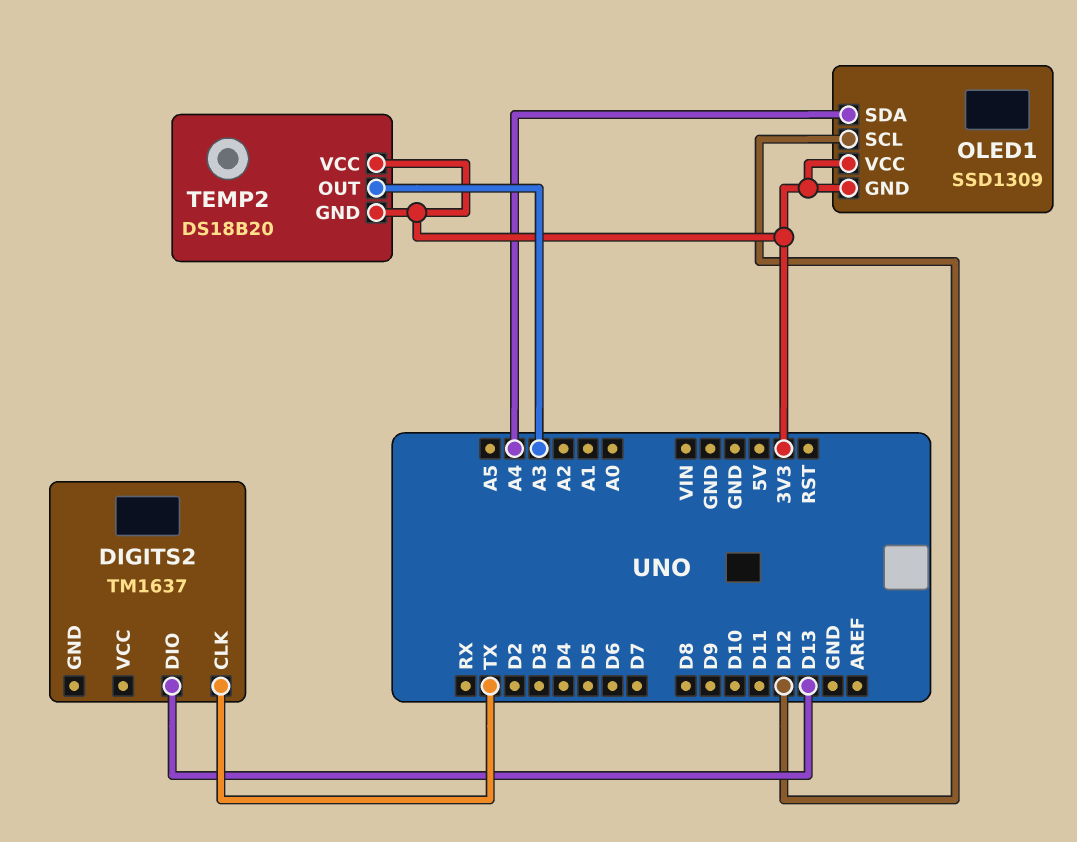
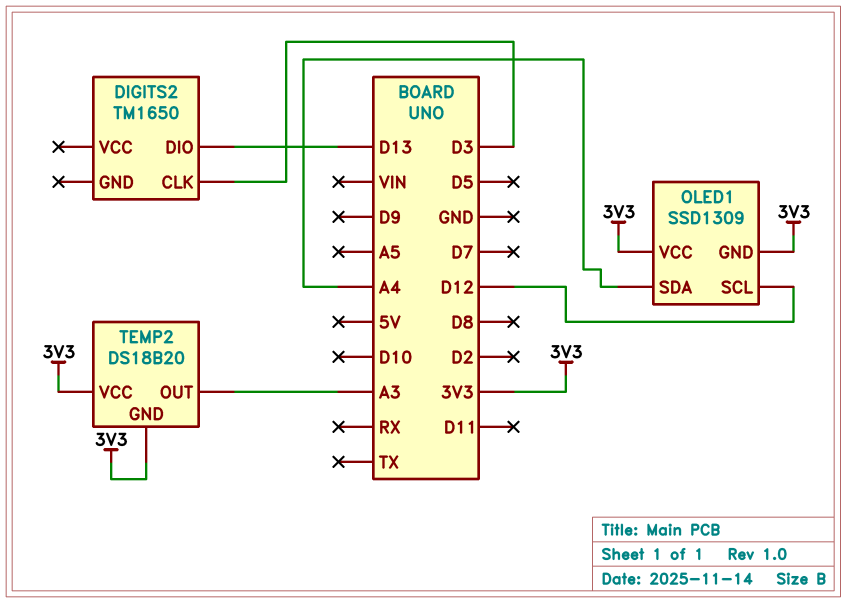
DIGITS2: TM1637 -> TM1650
DIGITS2 pin CLK: TX -> D3

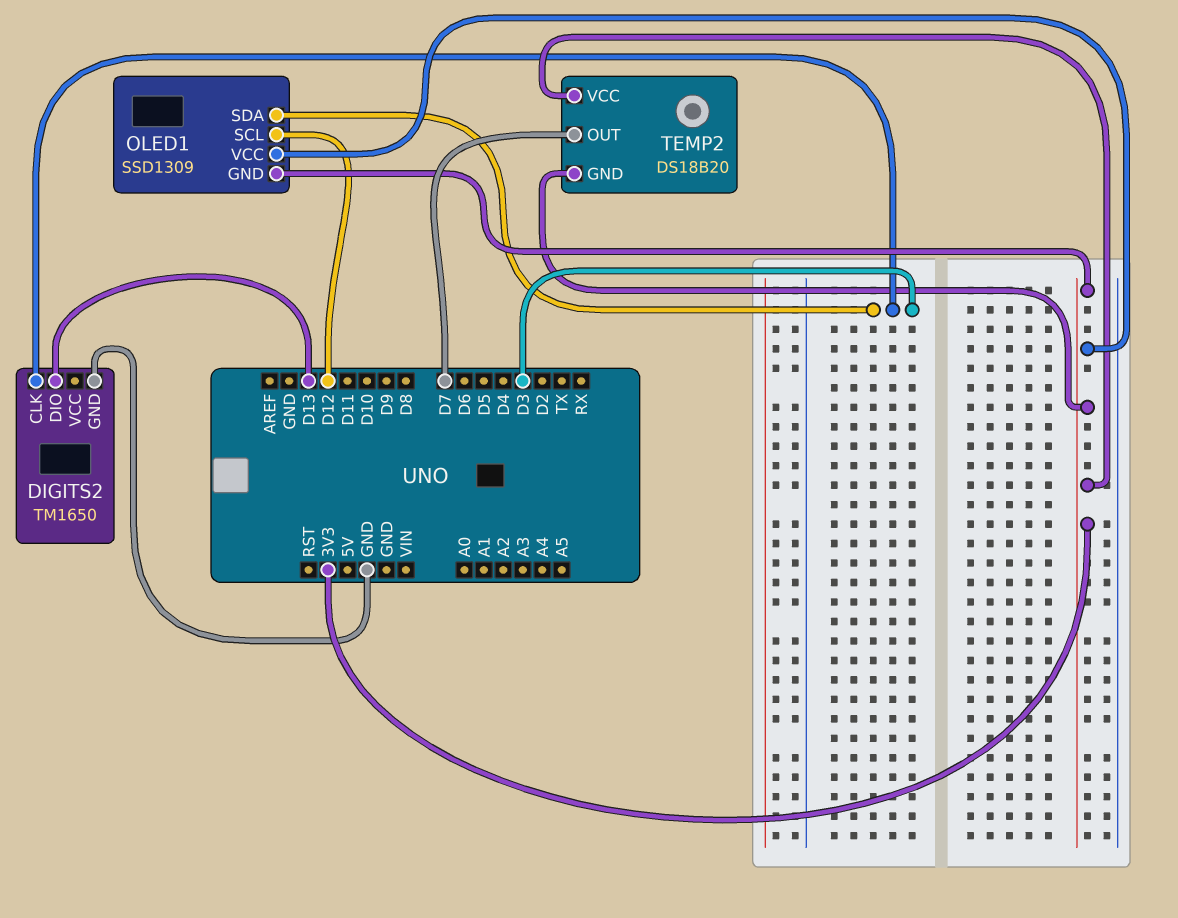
DIGITS2 pin GND: none -> GND
OLED1 pin SDA: A4 -> D3
TEMP2 pin OUT: A3 -> D7

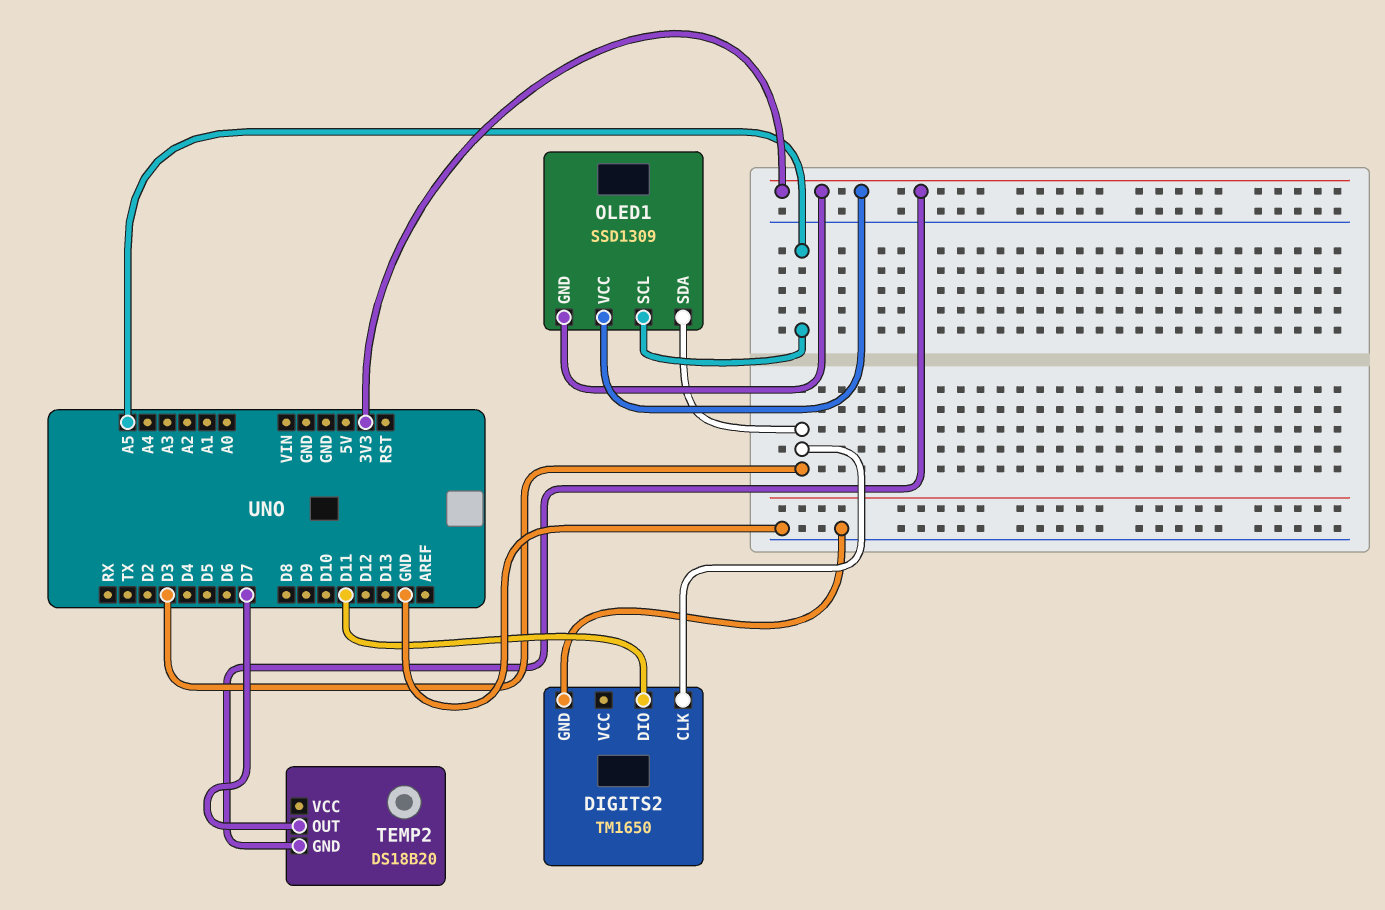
DIGITS2 pin DIO: D13 -> D11
OLED1 pin SCL: D12 -> A5
TEMP2 pin VCC: 3V3 -> none

